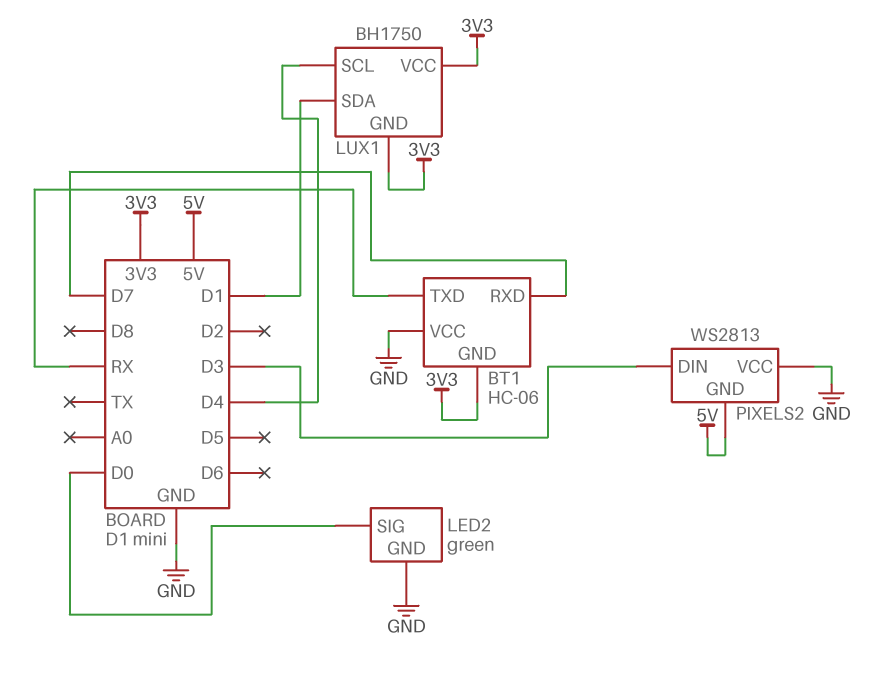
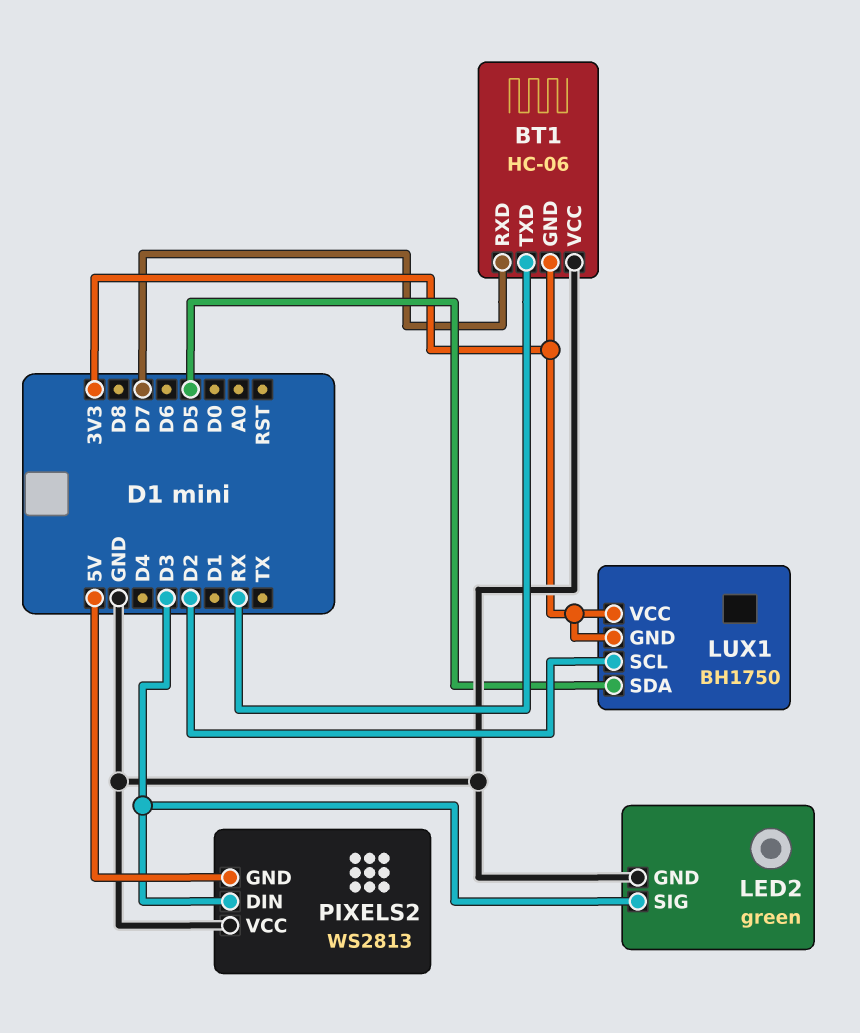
LED2 pin SIG: D0 -> D3
LUX1 pin SCL: D4 -> D2
LUX1 pin SDA: D1 -> D5

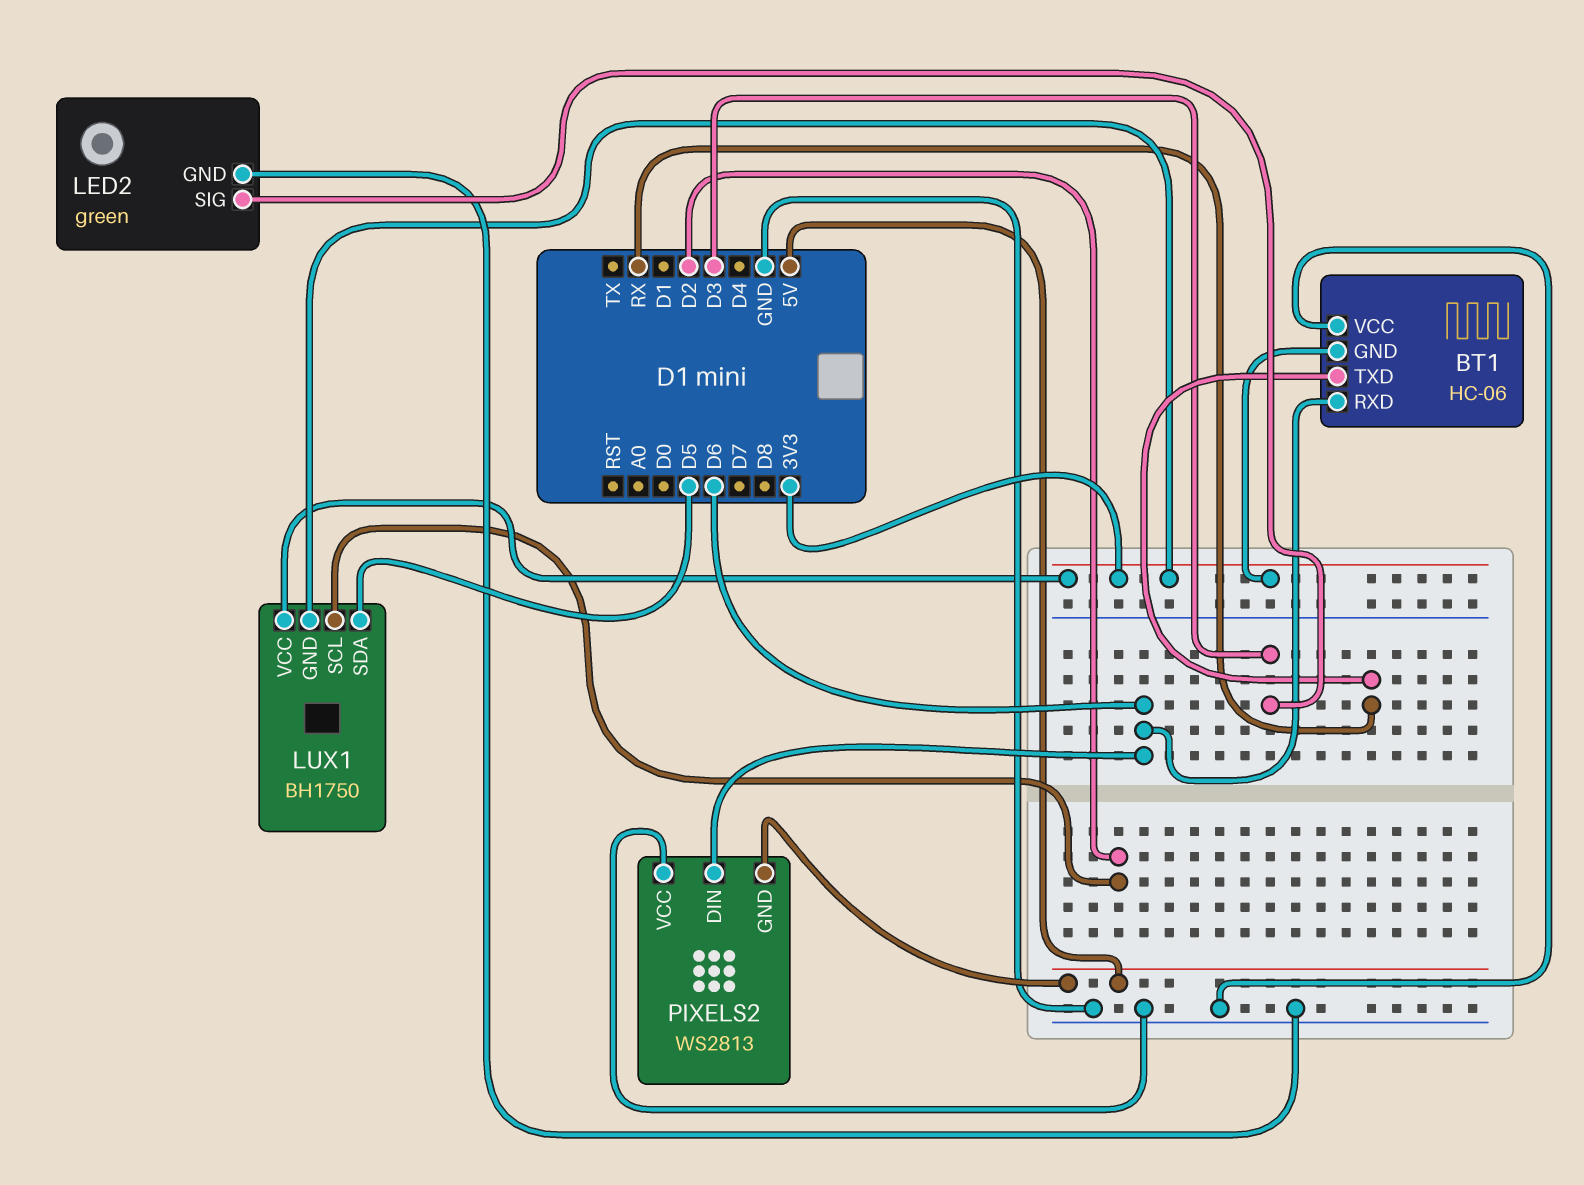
BT1 pin RXD: D7 -> D6
PIXELS2 pin DIN: D3 -> D6

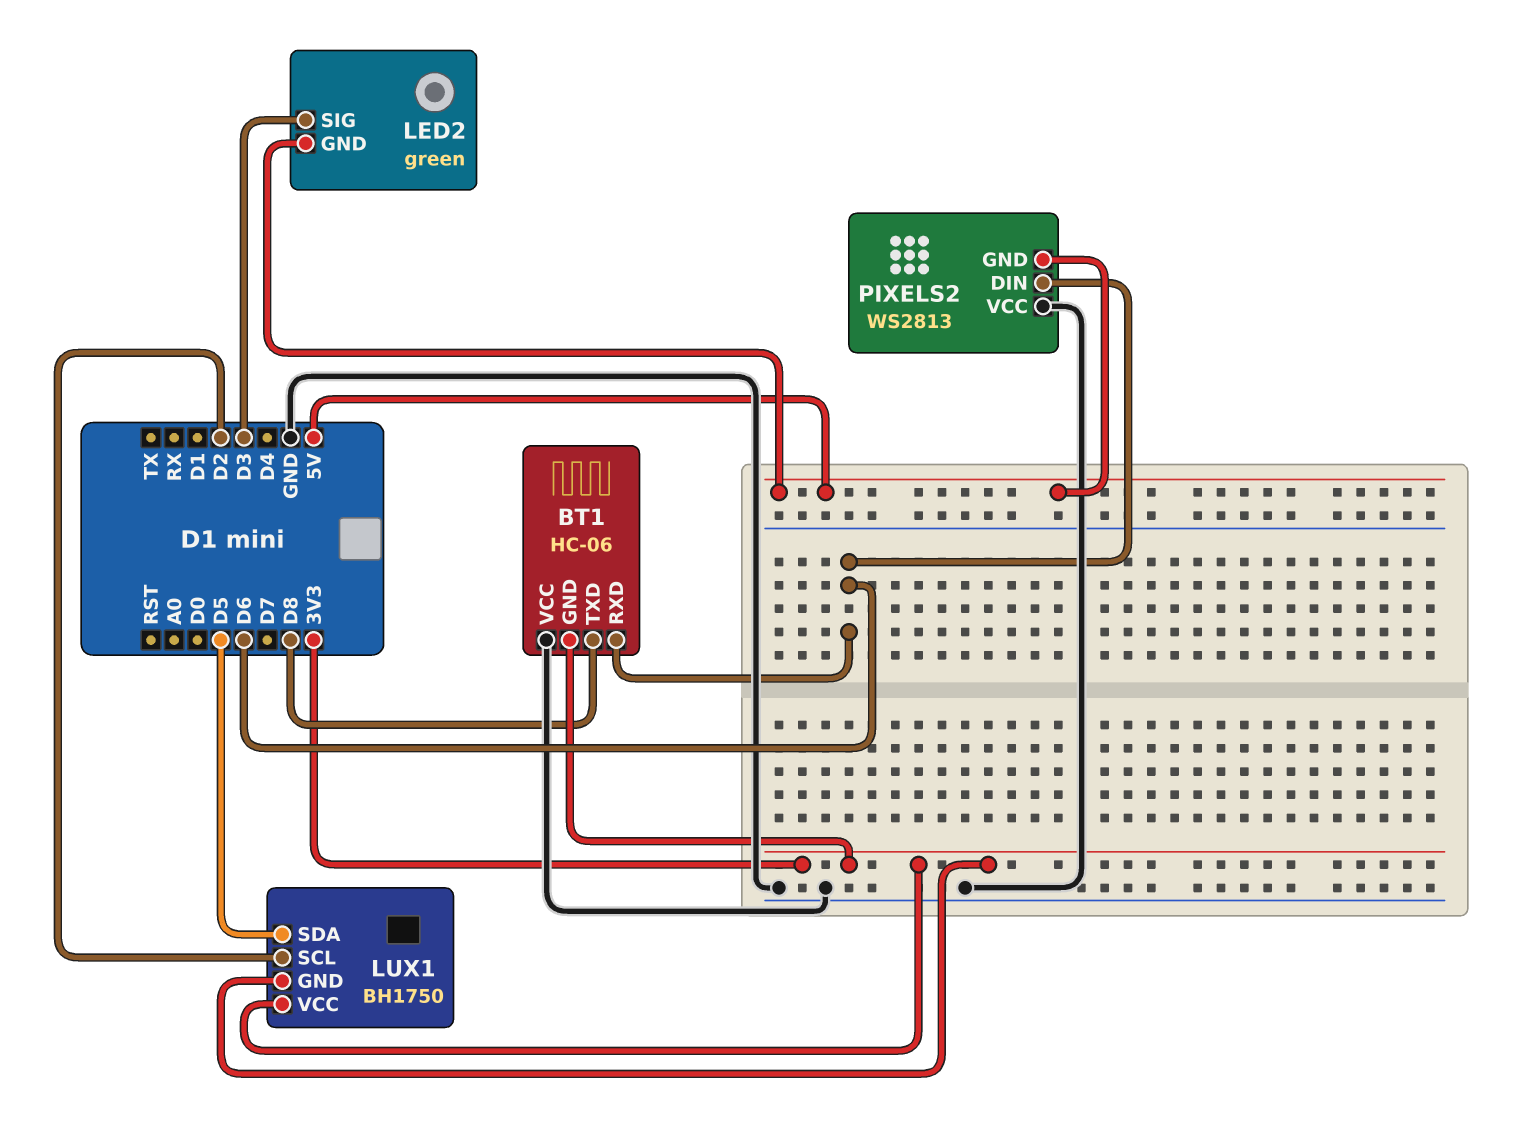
BT1 pin TXD: RX -> D8
LED2 pin GND: GND -> 5V

